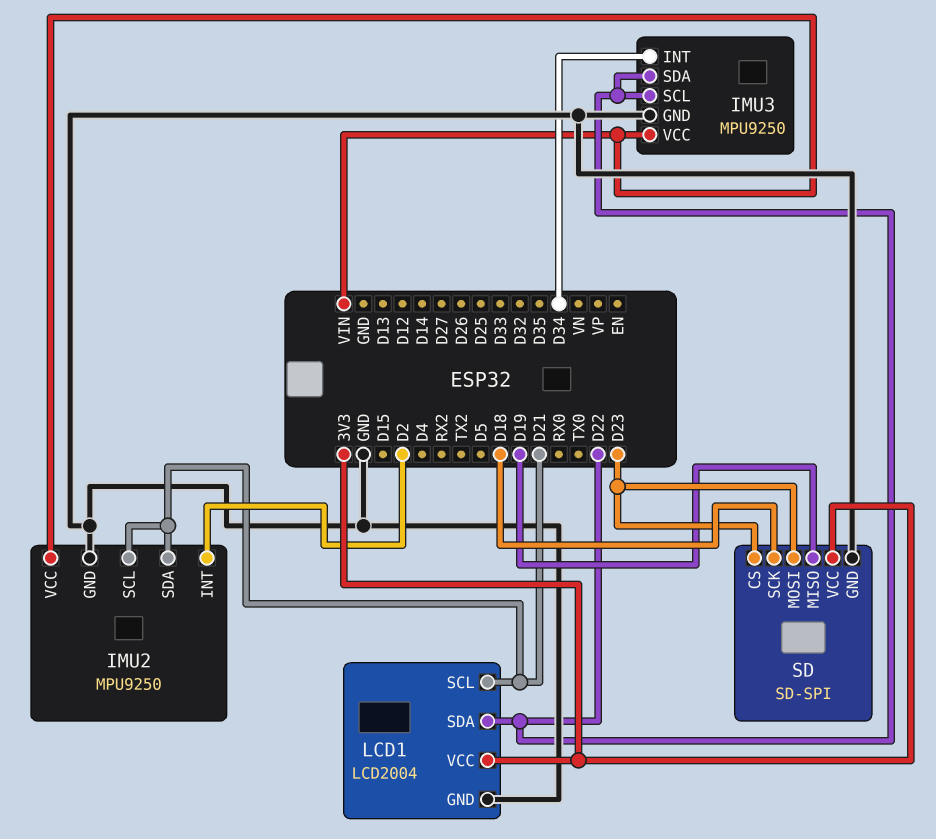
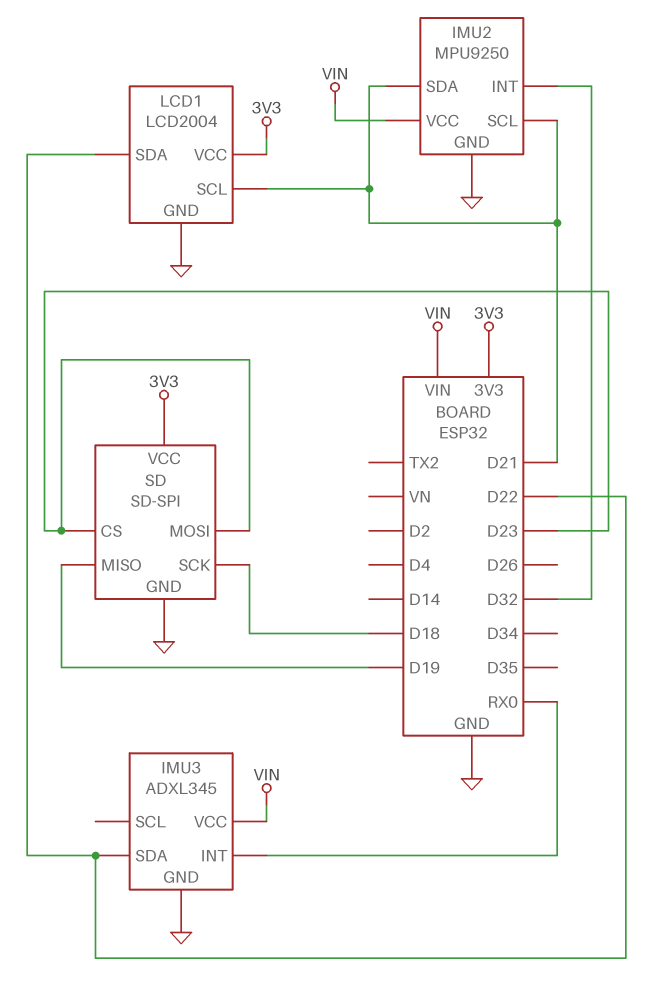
IMU2 pin INT: D2 -> D32
IMU3: MPU9250 -> ADXL345
IMU3 pin INT: D34 -> RX0
IMU3 pin SCL: D22 -> none

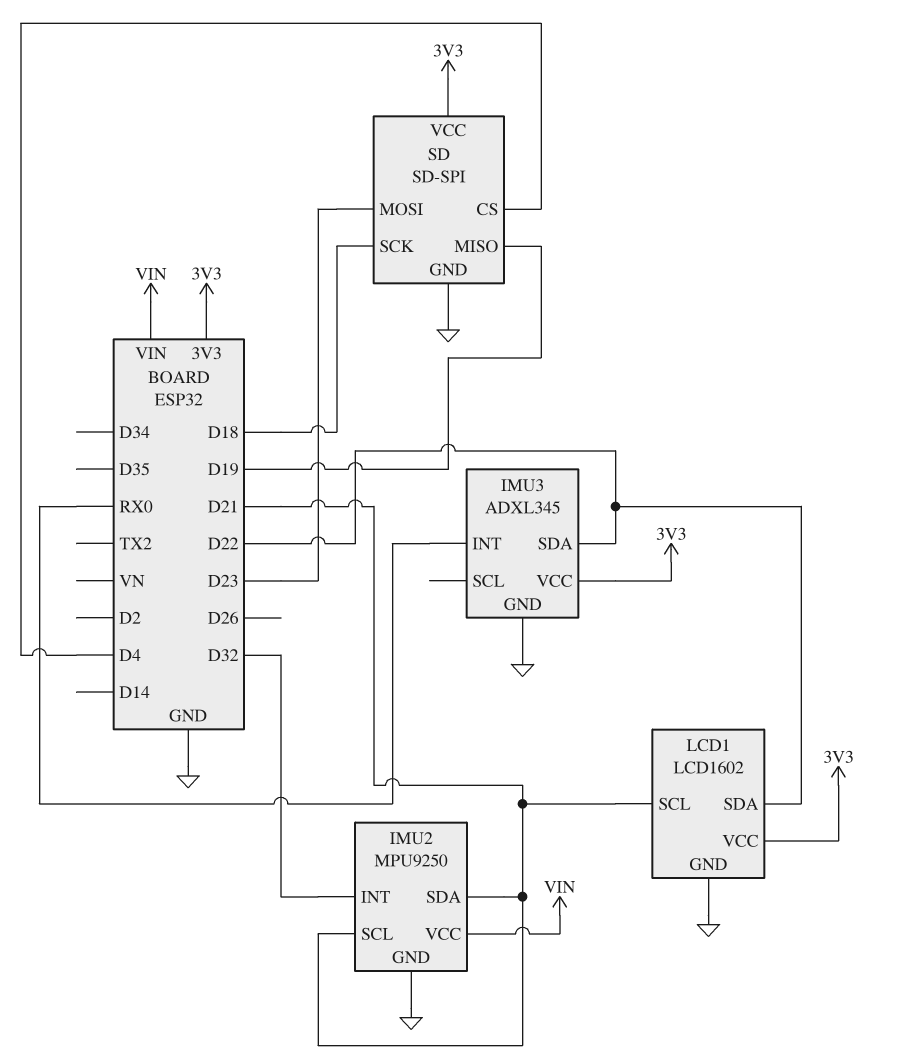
IMU3 pin VCC: VIN -> 3V3
LCD1: LCD2004 -> LCD1602
SD pin CS: D23 -> D4

